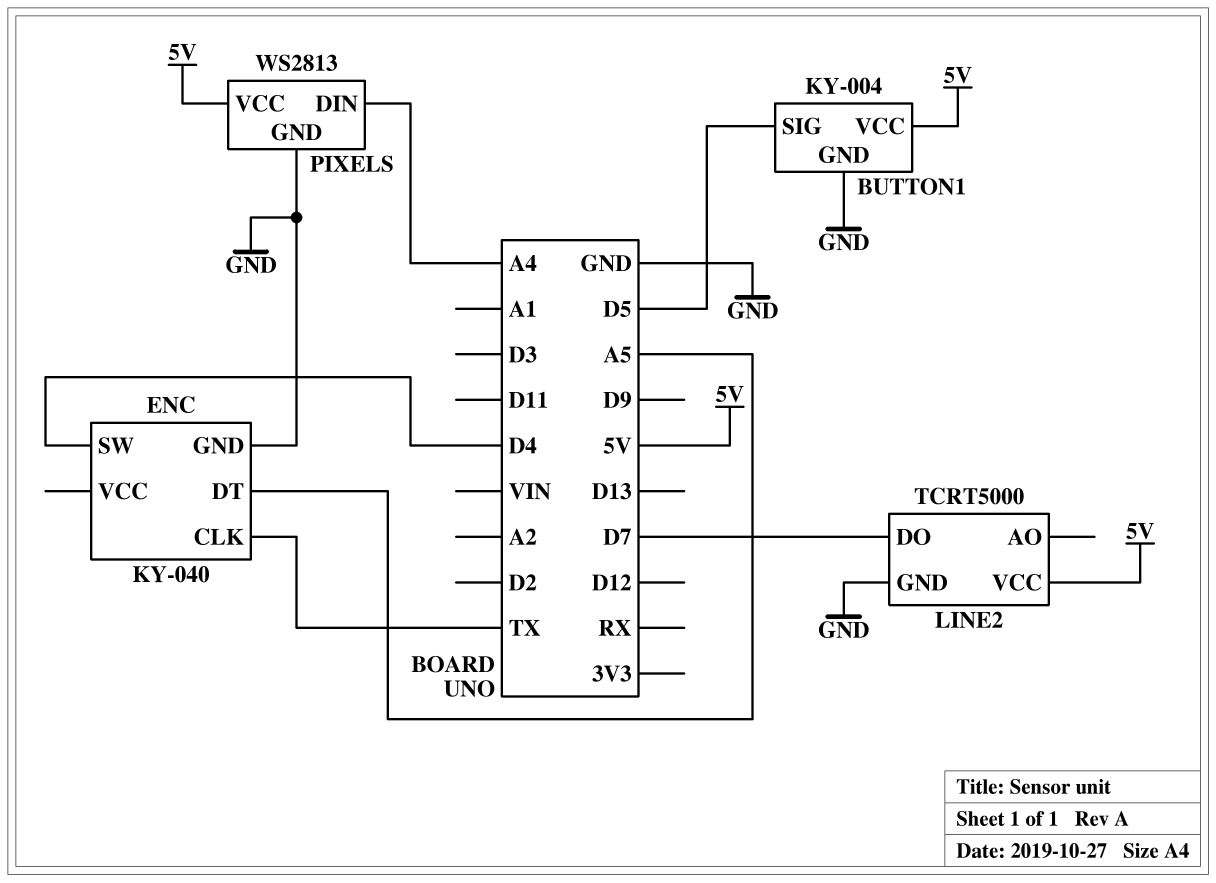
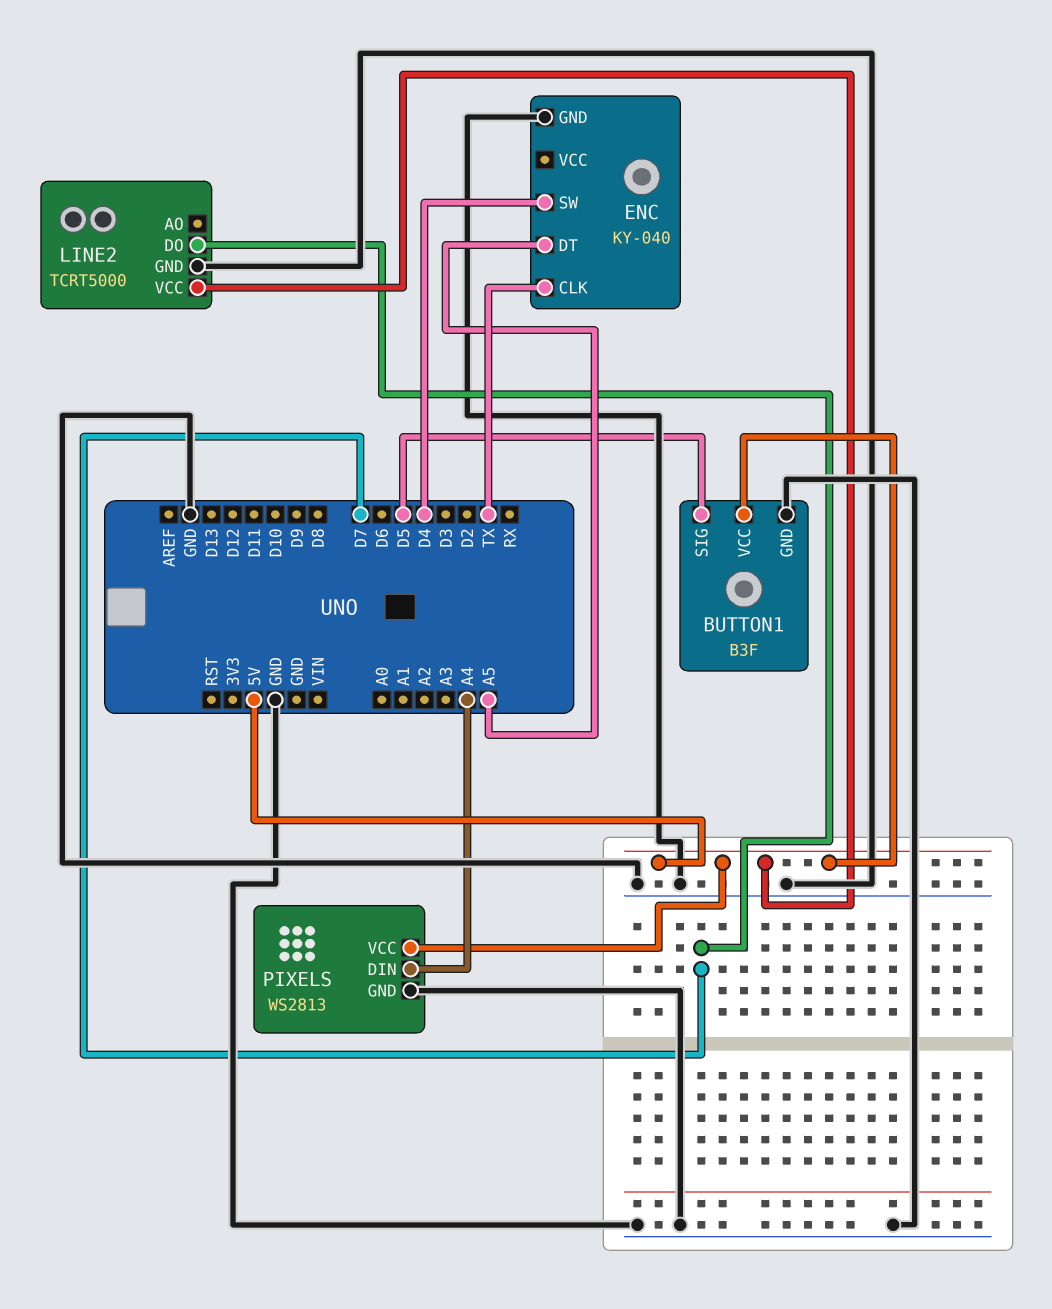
BUTTON1: KY-004 -> B3F

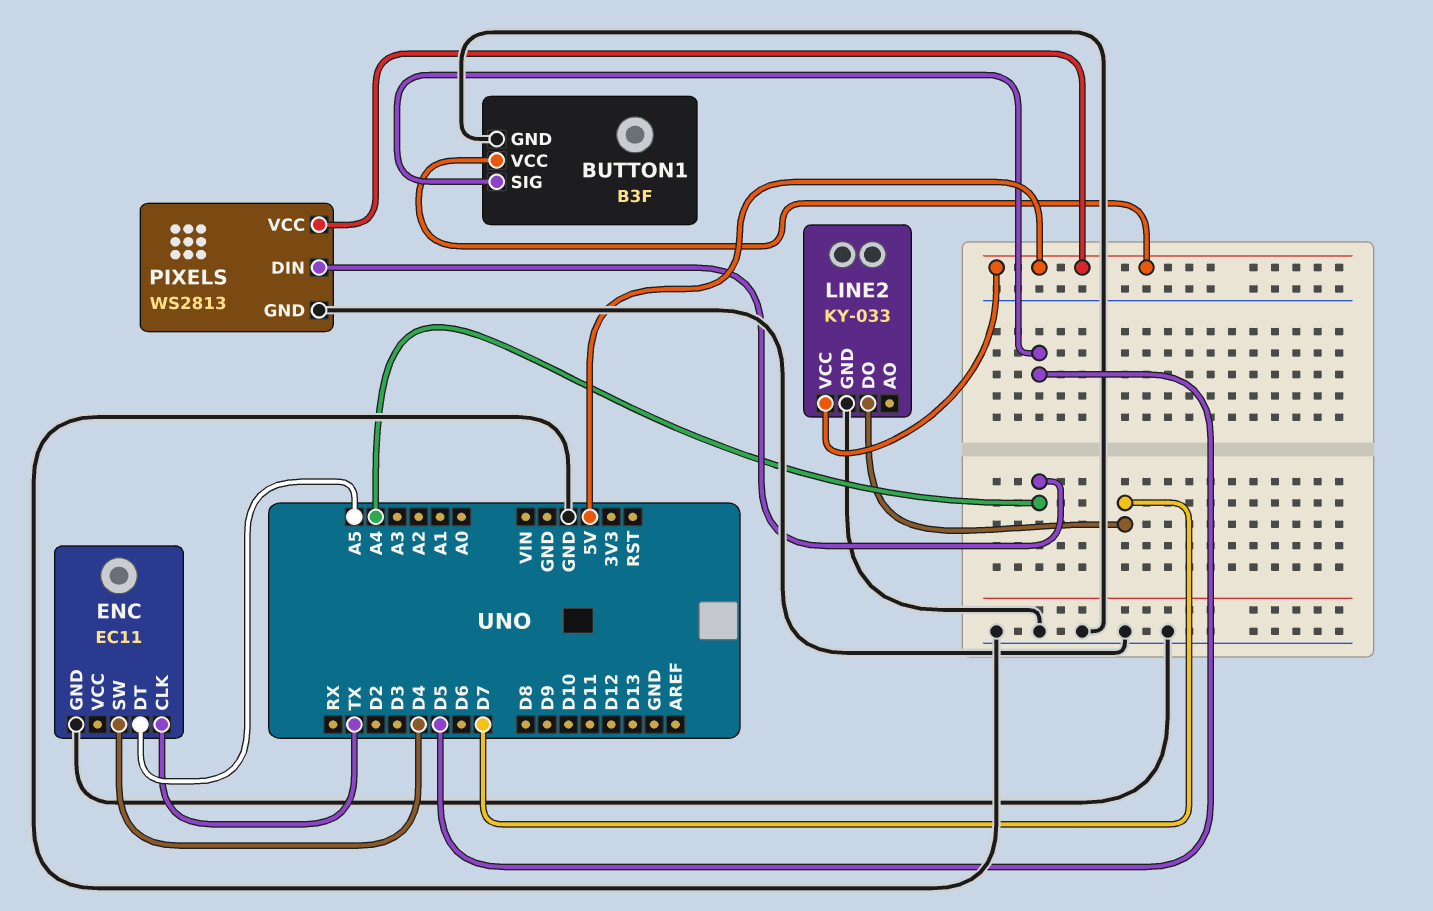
ENC: KY-040 -> EC11
LINE2: TCRT5000 -> KY-033

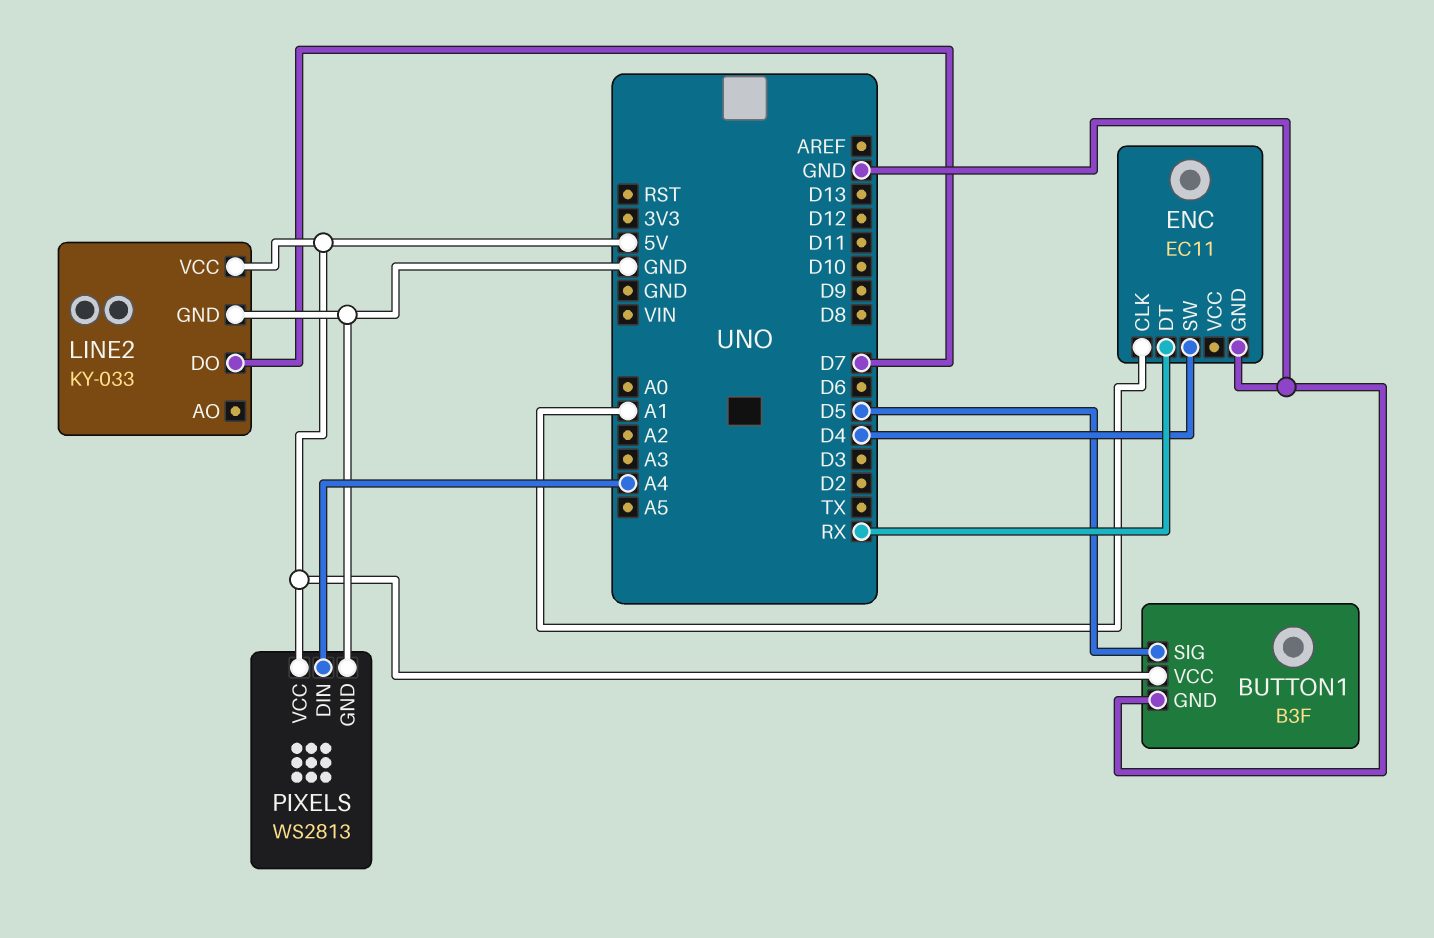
ENC pin CLK: TX -> A1
ENC pin DT: A5 -> RX

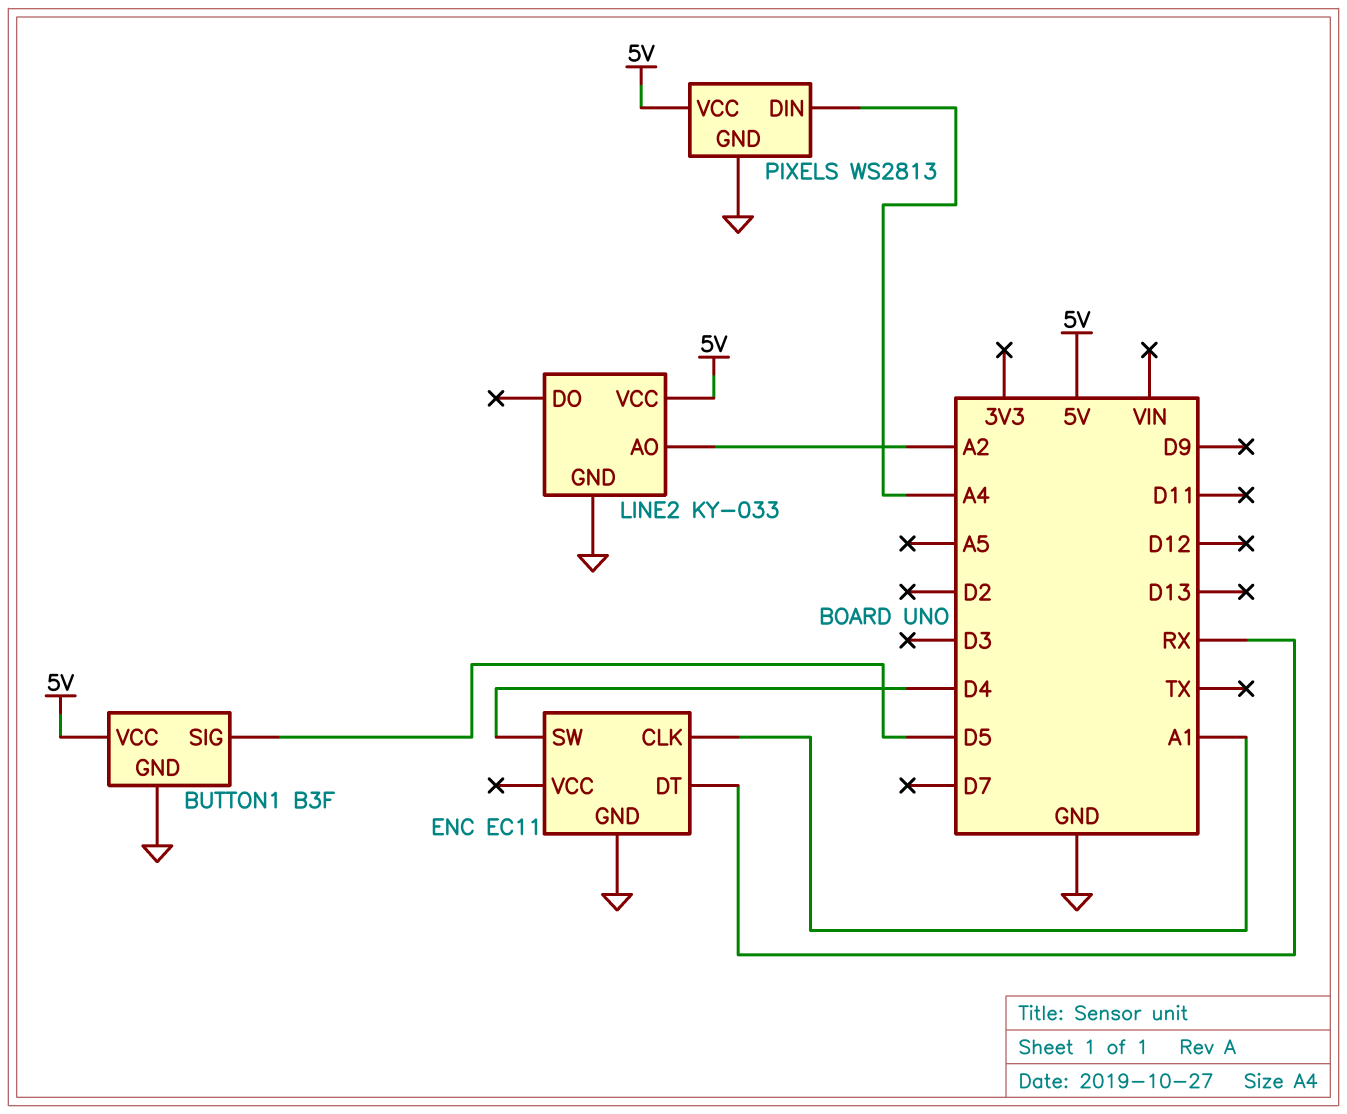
LINE2 pin AO: none -> A2
LINE2 pin DO: D7 -> none

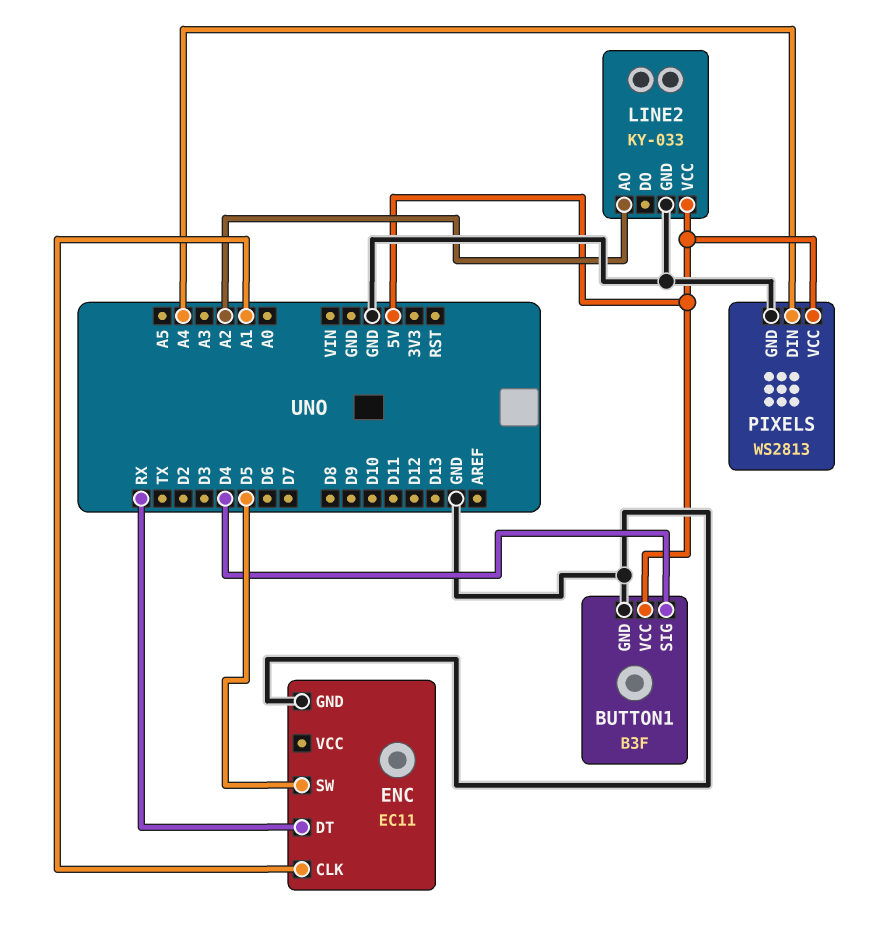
BUTTON1 pin SIG: D5 -> D4
ENC pin SW: D4 -> D5

